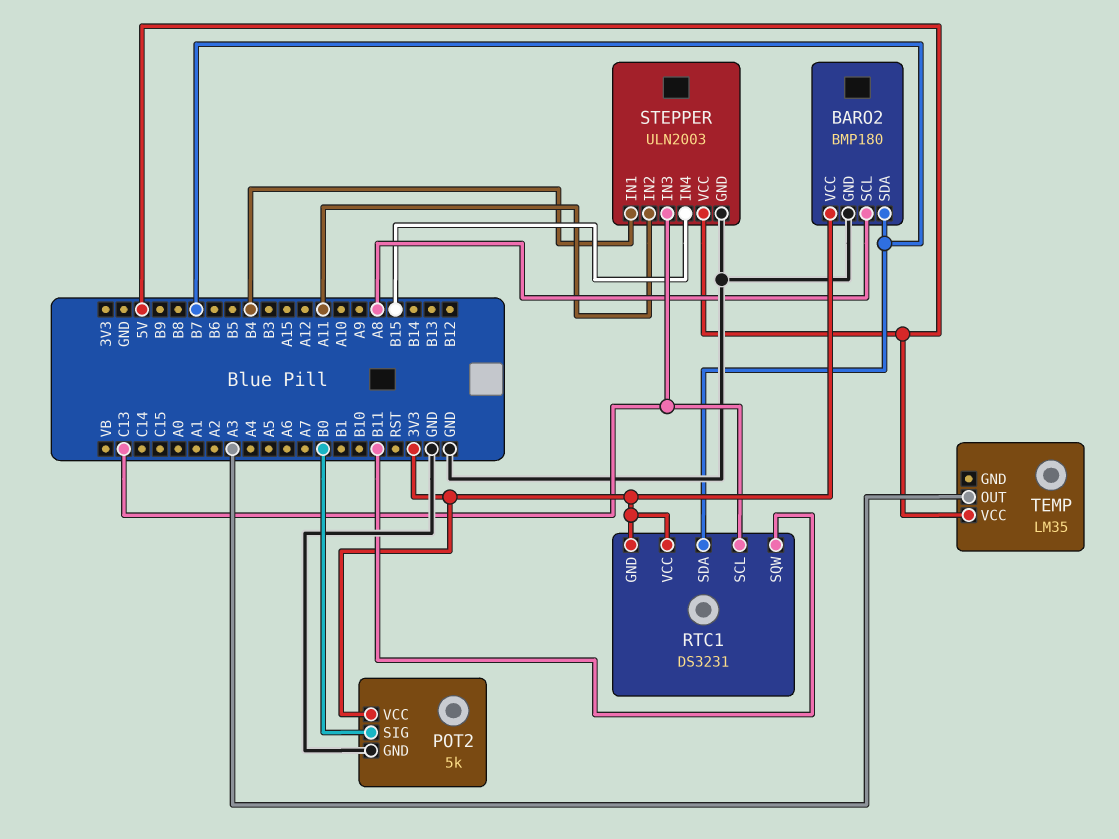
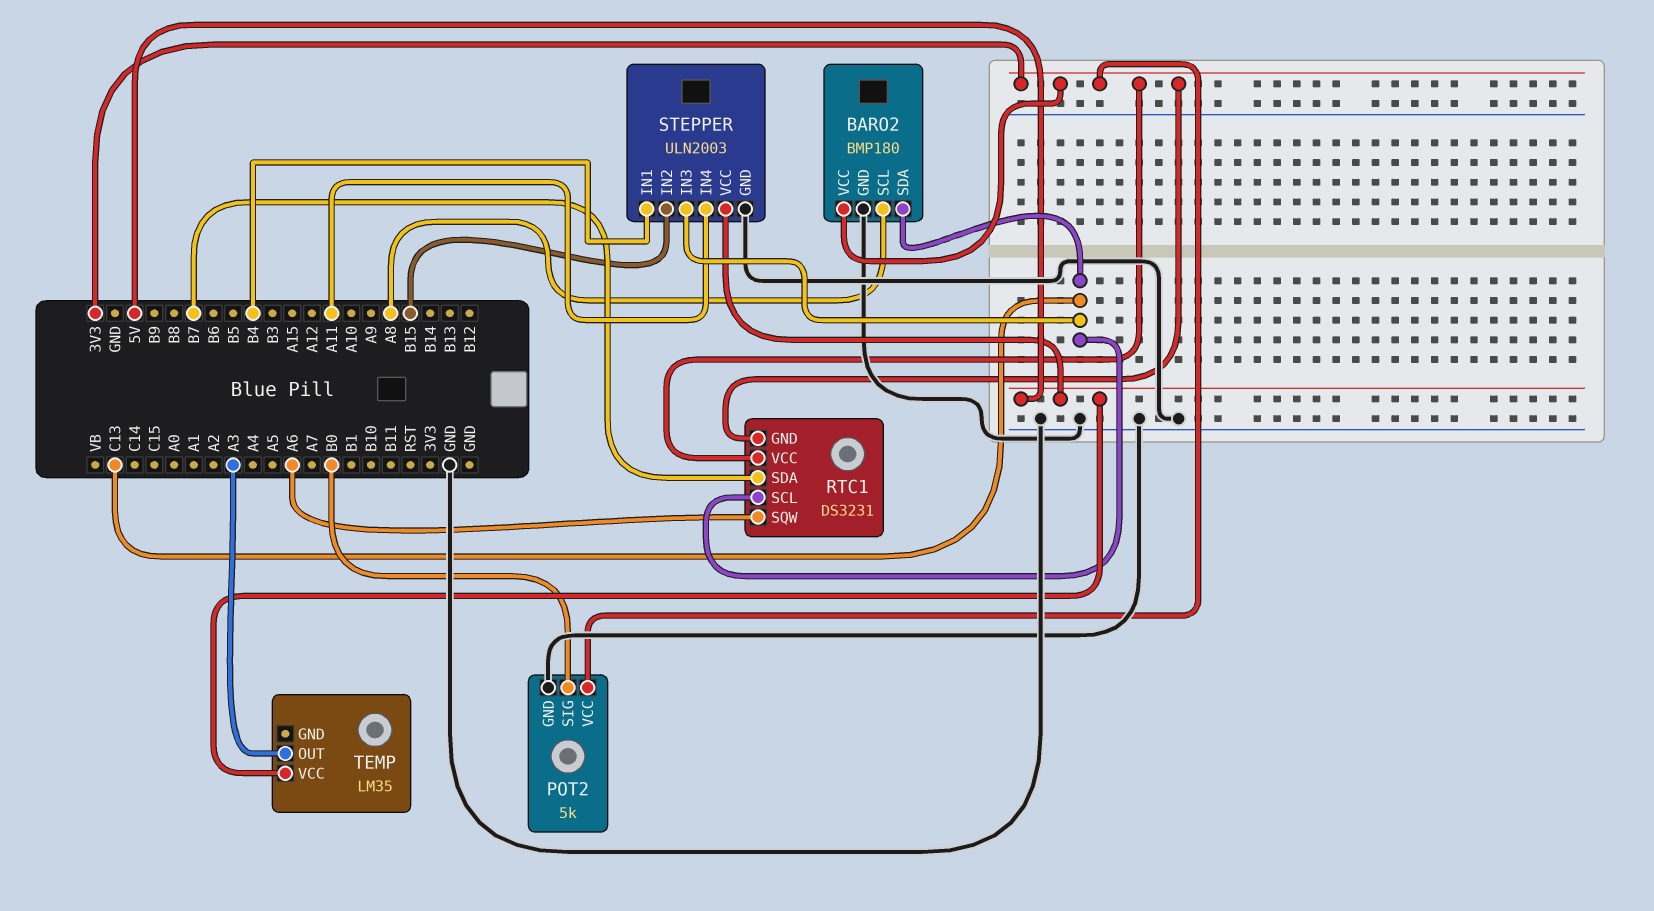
BARO2 pin SDA: B7 -> C13
RTC1 pin SQW: B11 -> A6
STEPPER pin IN2: A11 -> B15
STEPPER pin IN4: B15 -> A11

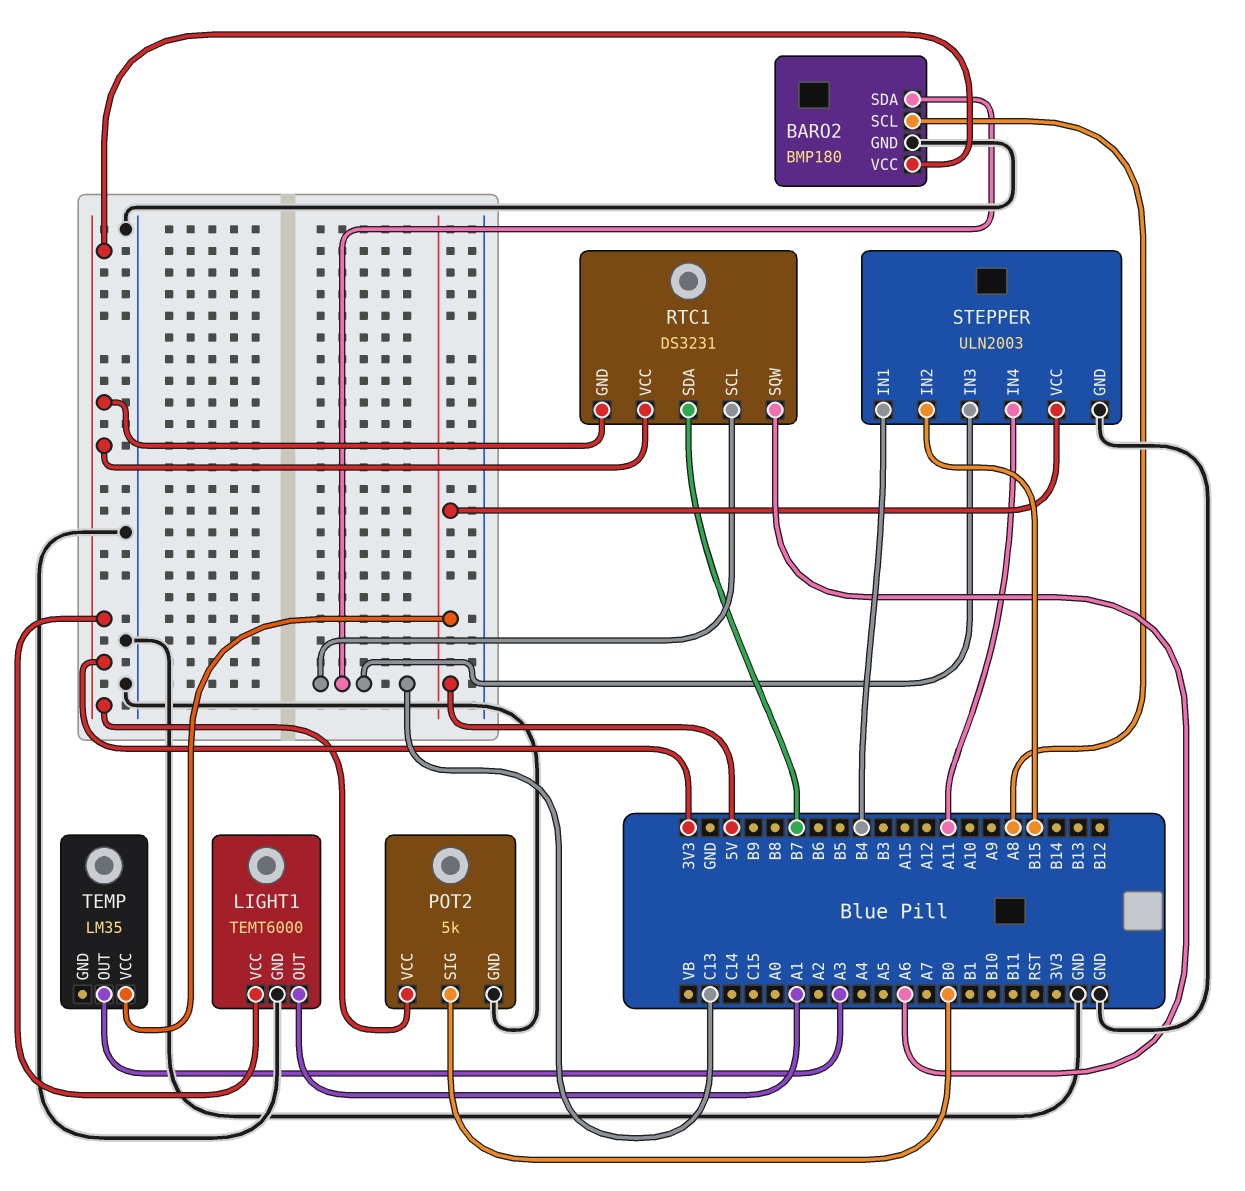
LIGHT1: none -> TEMT6000
LIGHT1 pin GND: none -> GND
LIGHT1 pin OUT: none -> A1
LIGHT1 pin VCC: none -> 3V3

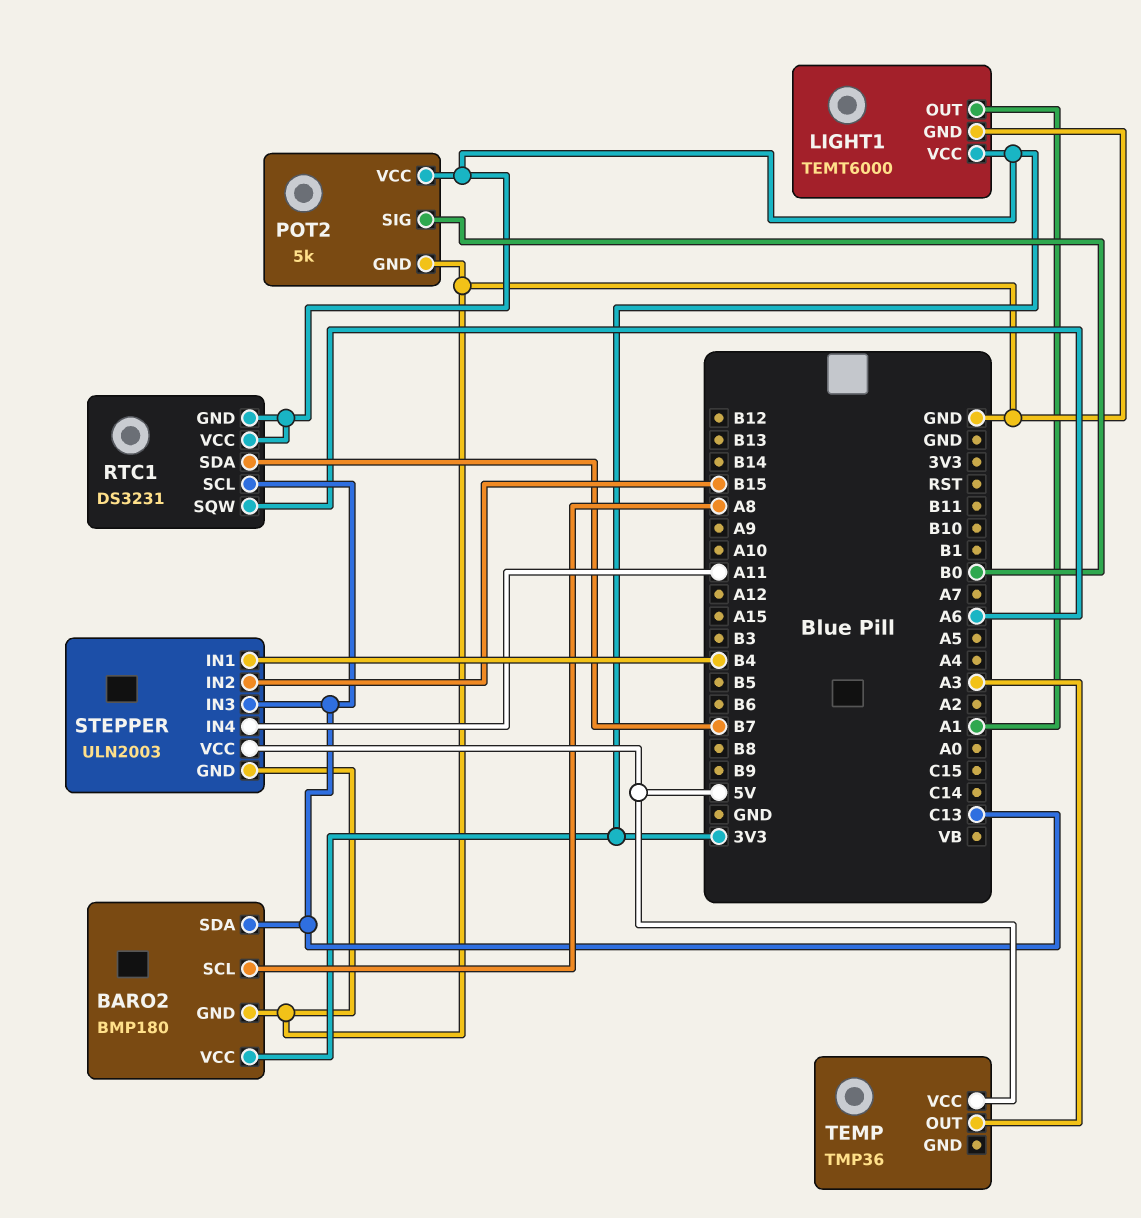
TEMP: LM35 -> TMP36

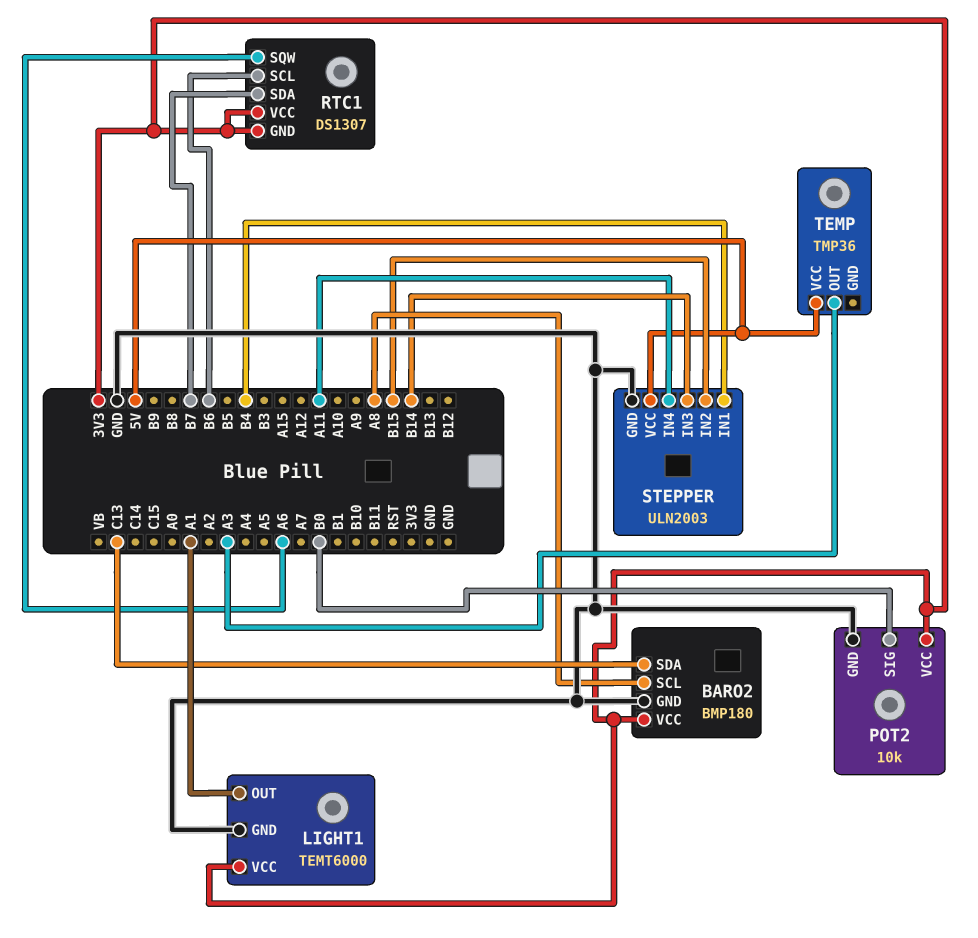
POT2: 5k -> 10k
RTC1: DS3231 -> DS1307
RTC1 pin SCL: C13 -> B6
STEPPER pin IN3: C13 -> B14

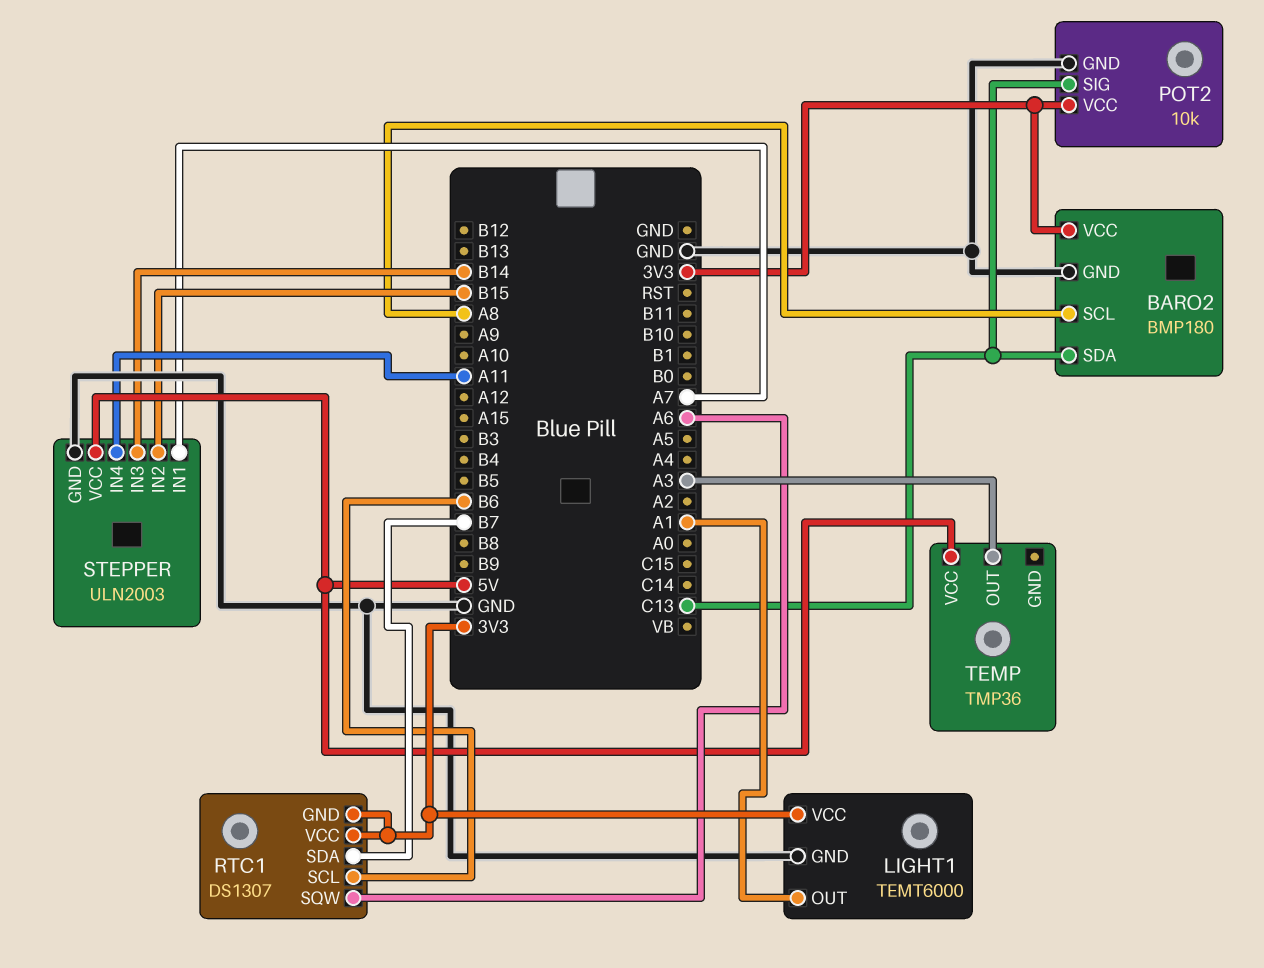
POT2 pin SIG: B0 -> C13
STEPPER pin IN1: B4 -> A7

